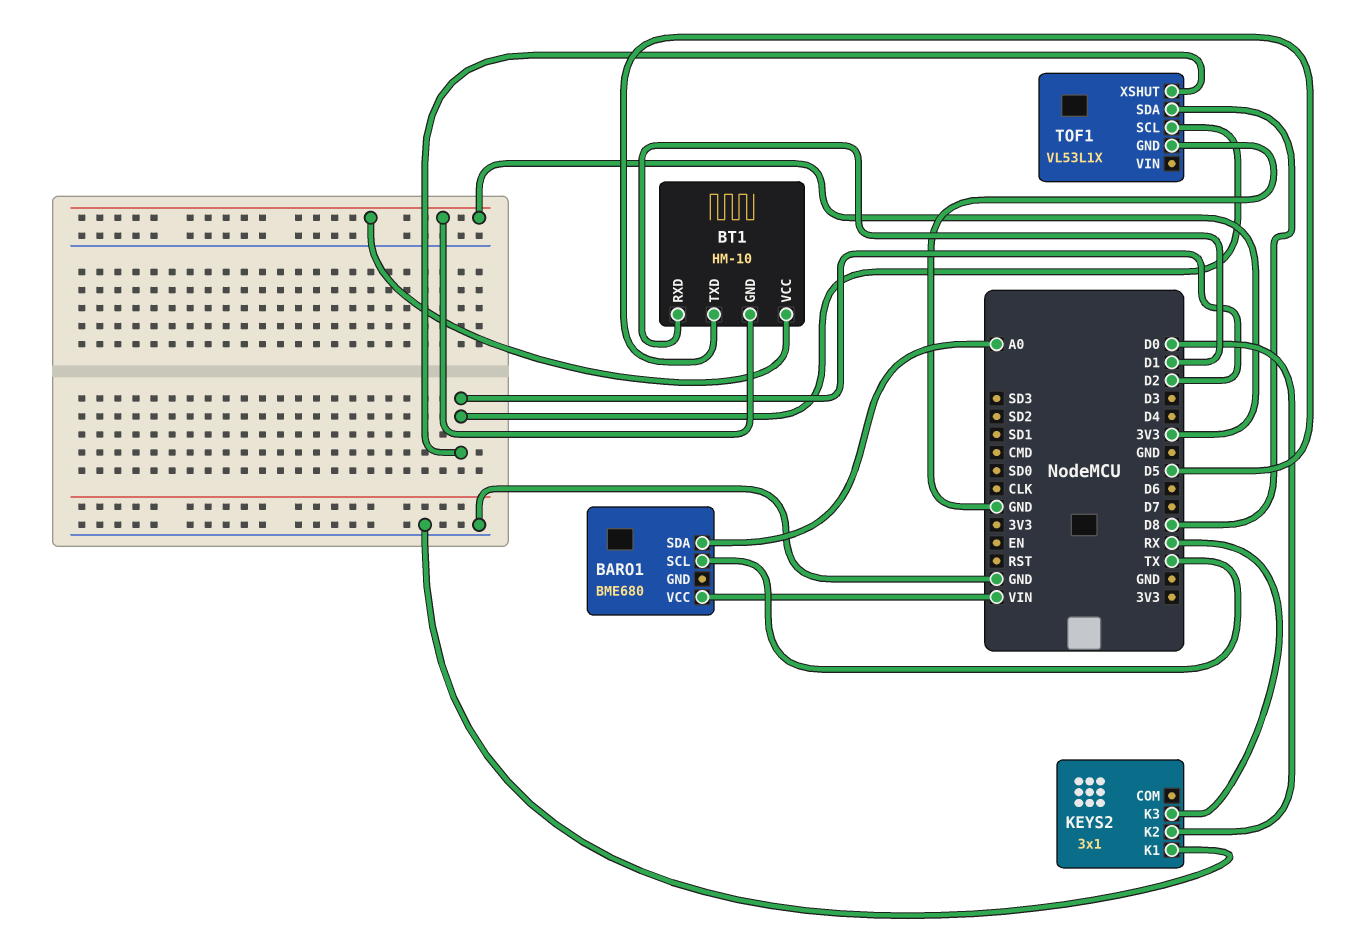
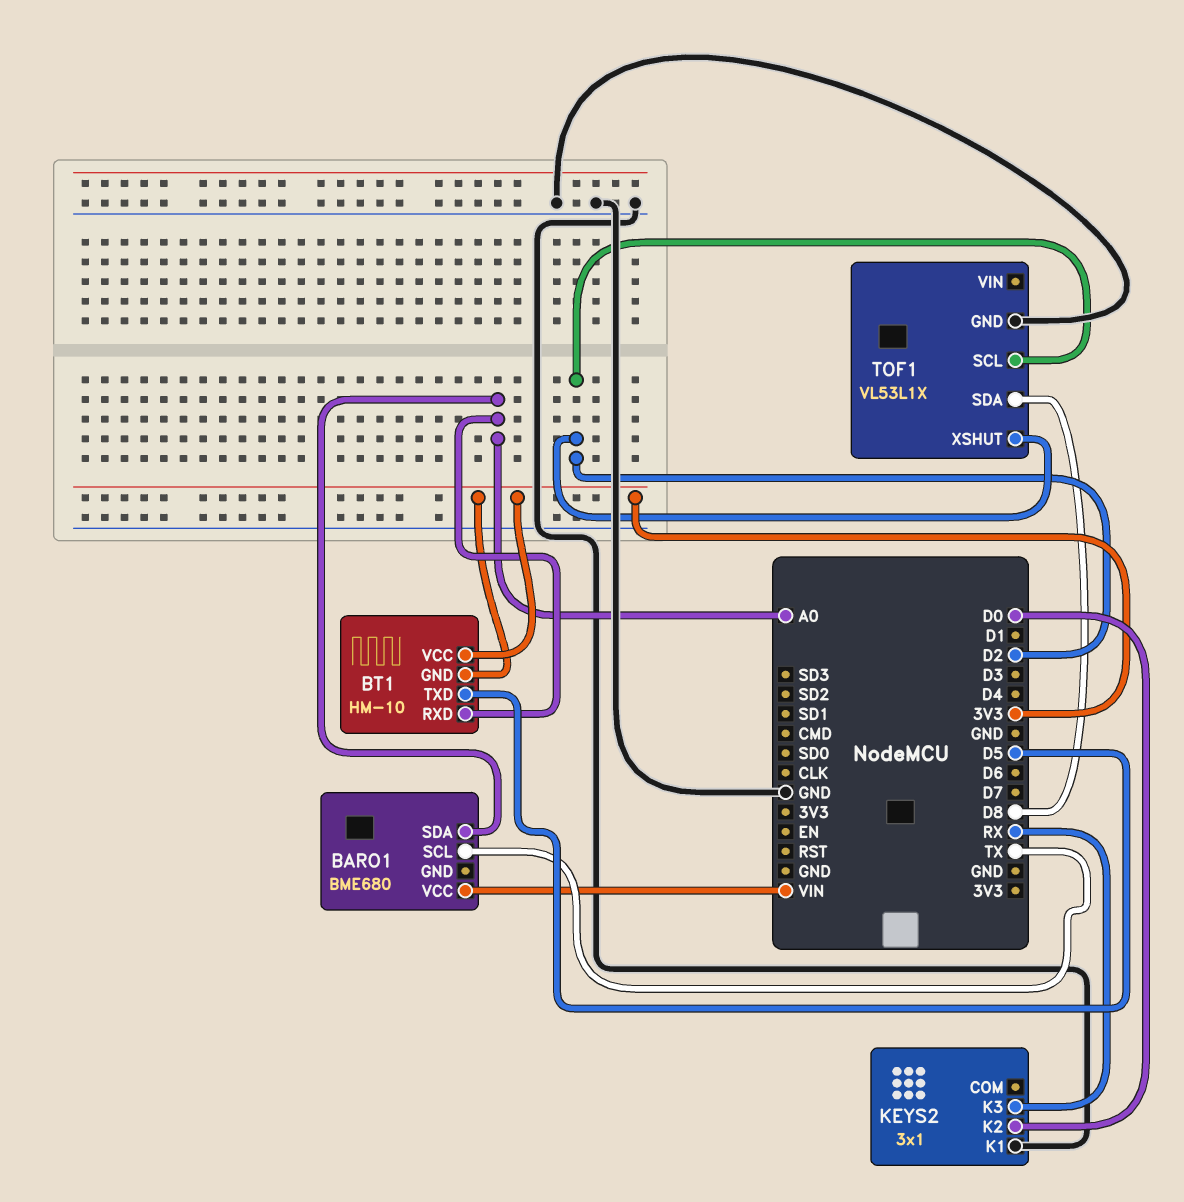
BT1 pin RXD: D1 -> A0

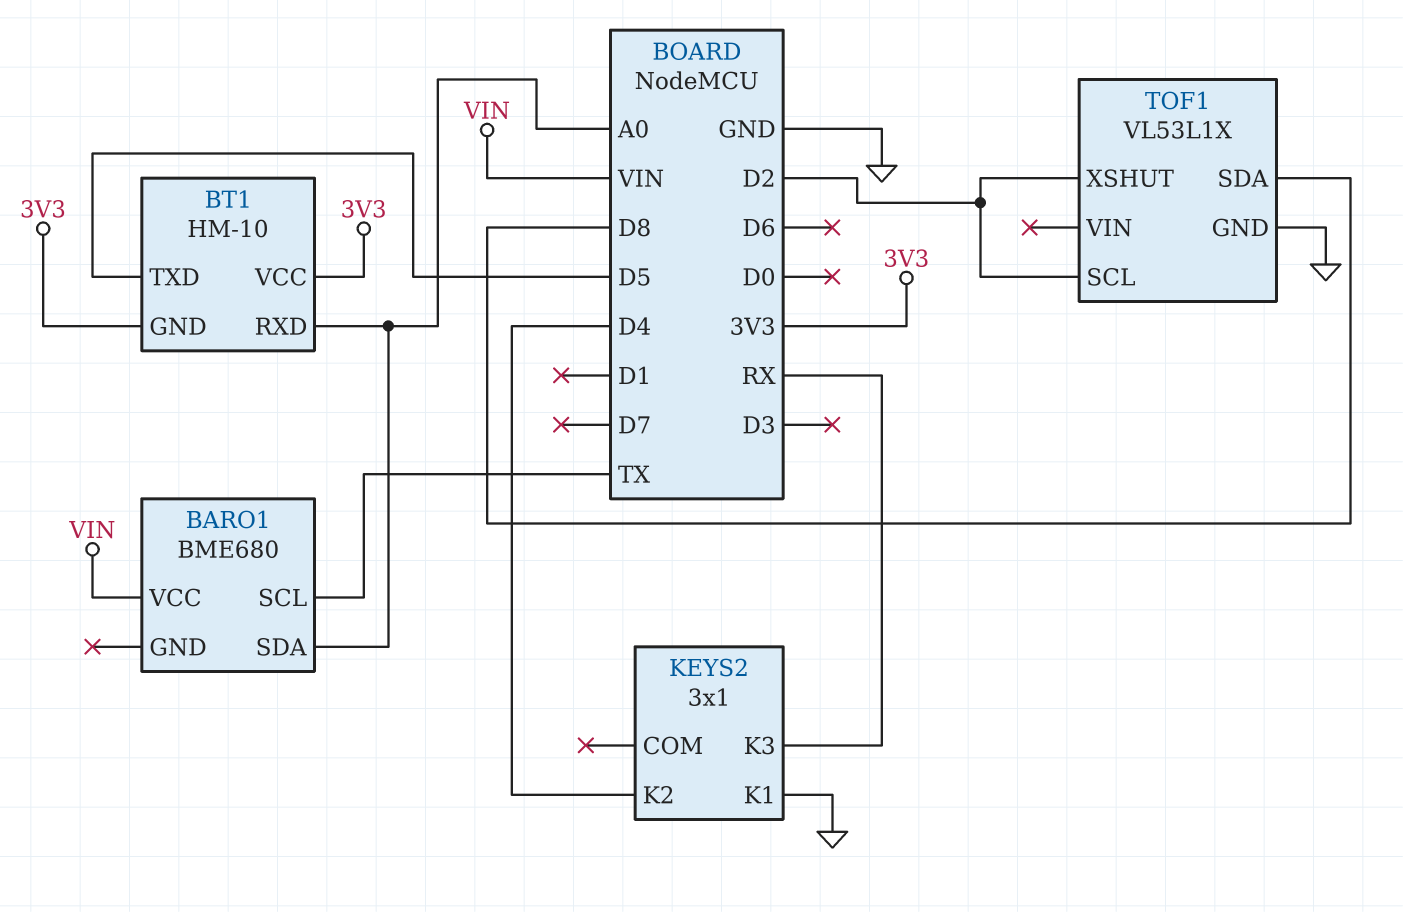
KEYS2 pin K2: D0 -> D4

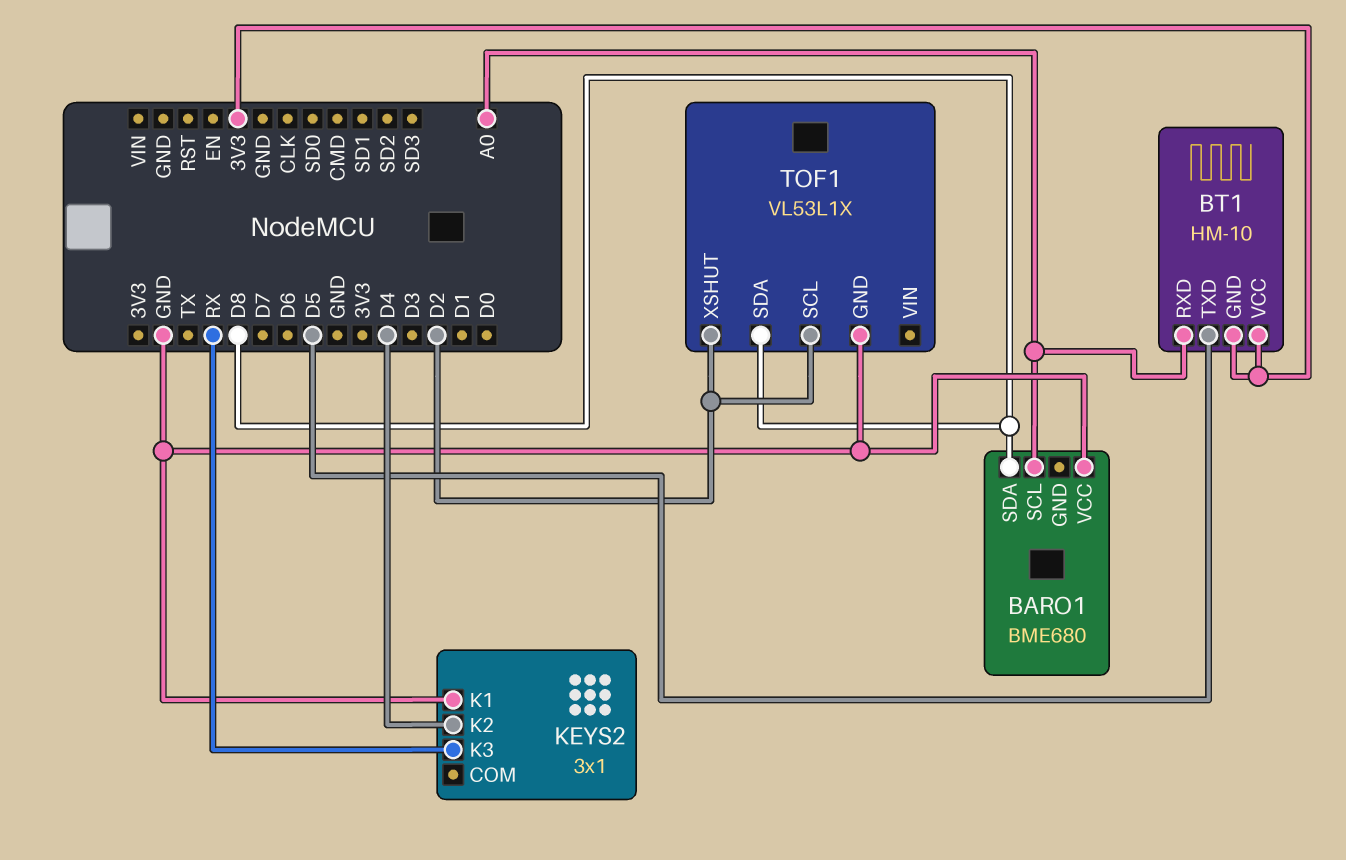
BARO1 pin SCL: TX -> A0
BARO1 pin SDA: A0 -> D8
BARO1 pin VCC: VIN -> GND

